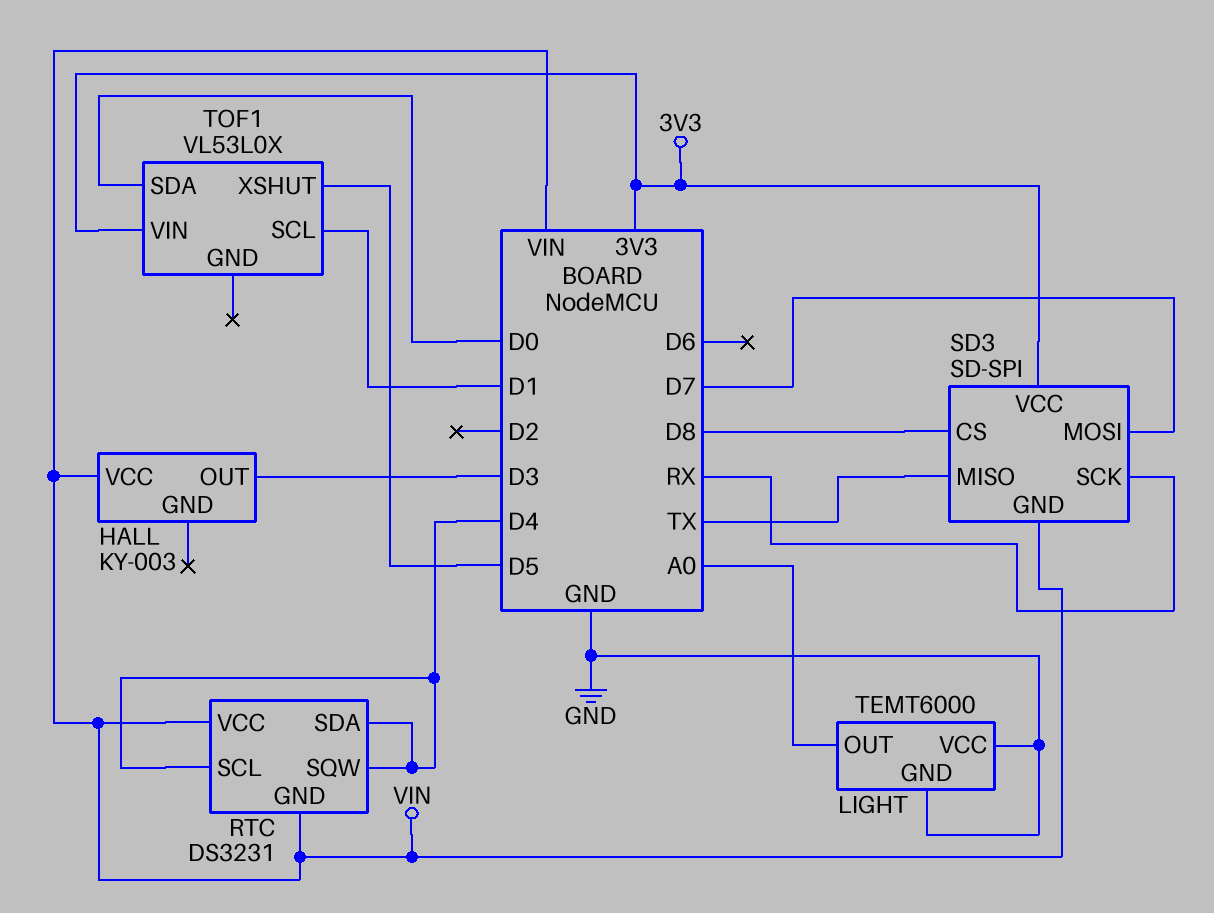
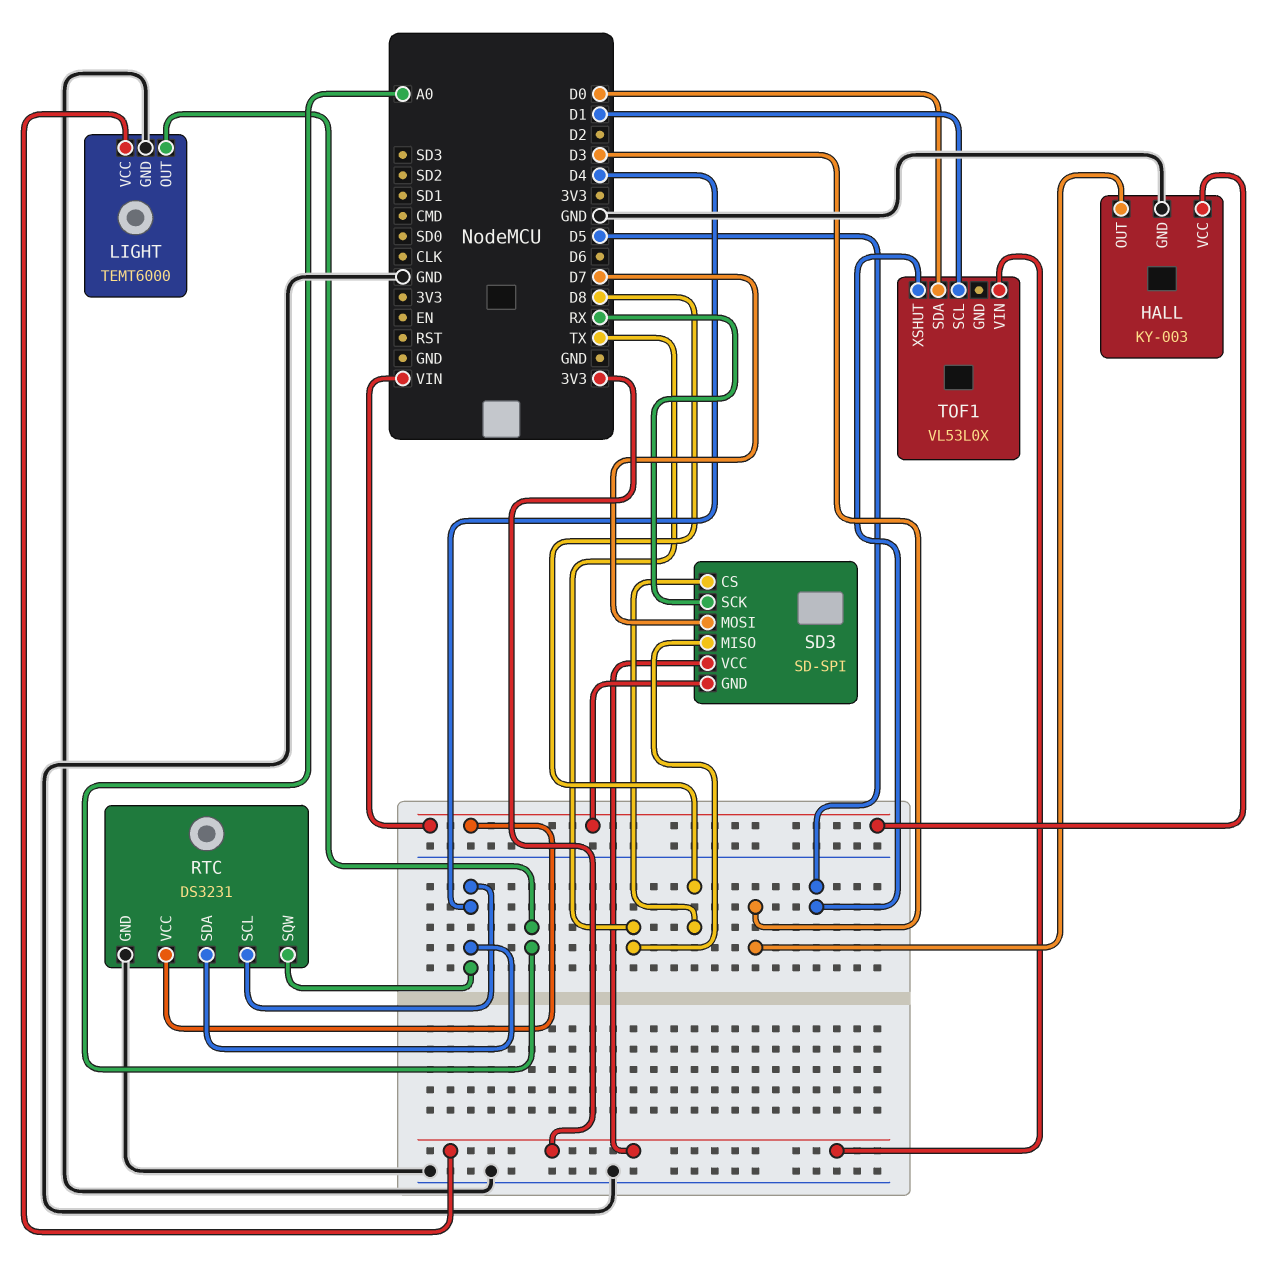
HALL pin GND: none -> GND
LIGHT pin VCC: GND -> 3V3
RTC pin GND: VIN -> GND

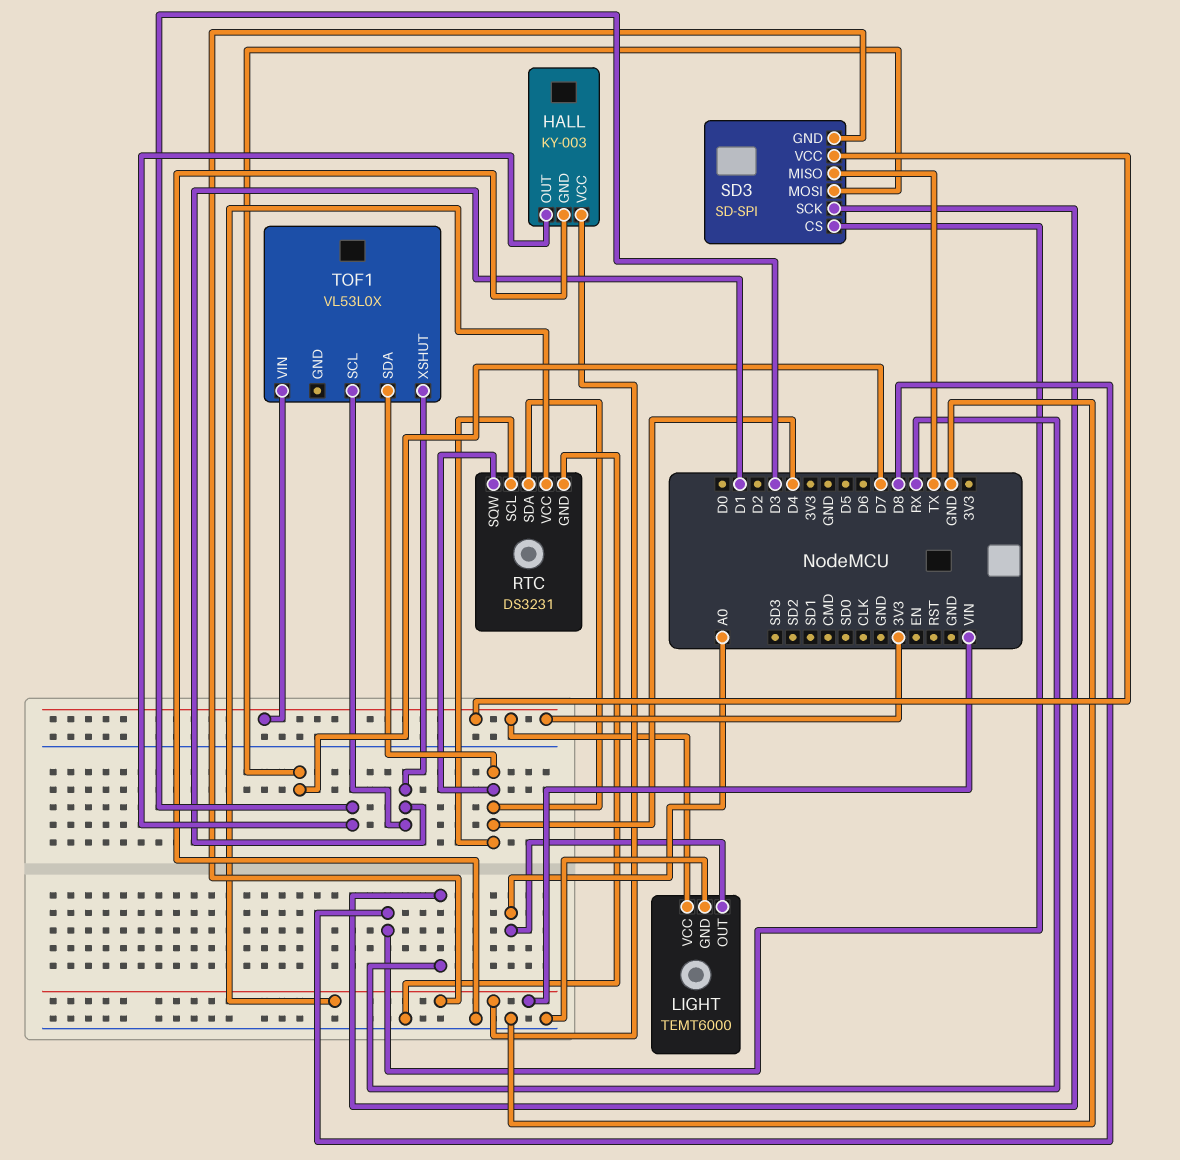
TOF1 pin SDA: D0 -> D4
TOF1 pin XSHUT: D5 -> D1

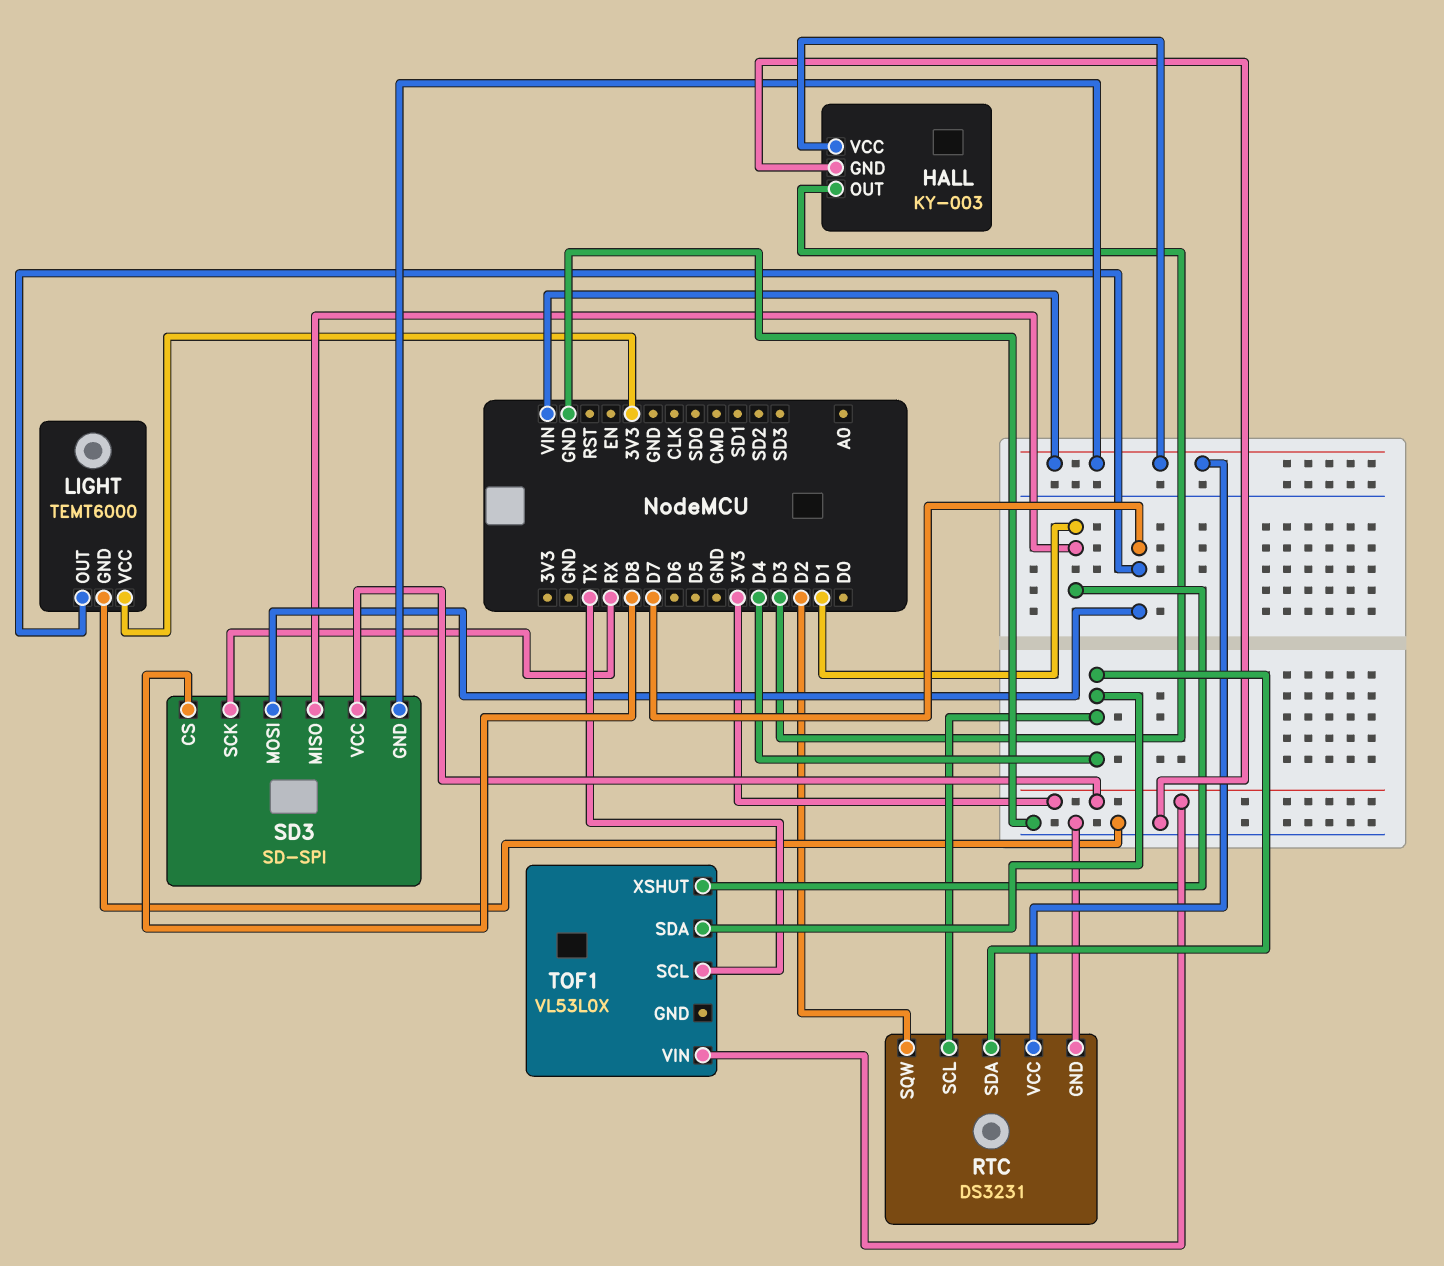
LIGHT pin OUT: A0 -> D7
RTC pin SQW: D4 -> D2
SD3 pin MISO: TX -> D1
TOF1 pin SCL: D1 -> TX

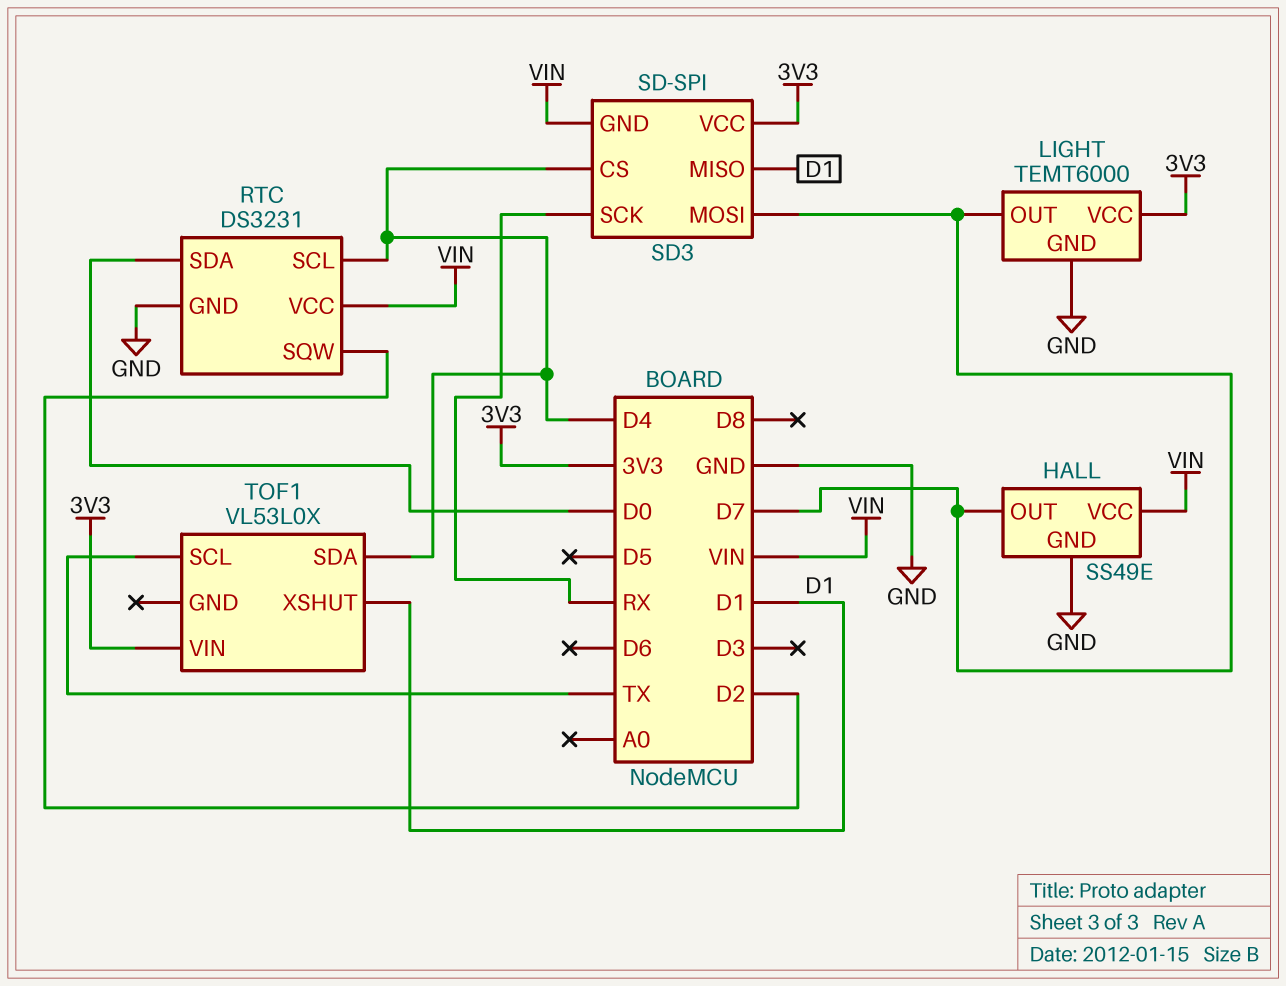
HALL: KY-003 -> SS49E
HALL pin OUT: D3 -> D7
RTC pin SDA: D4 -> D0
SD3 pin CS: D8 -> D4

